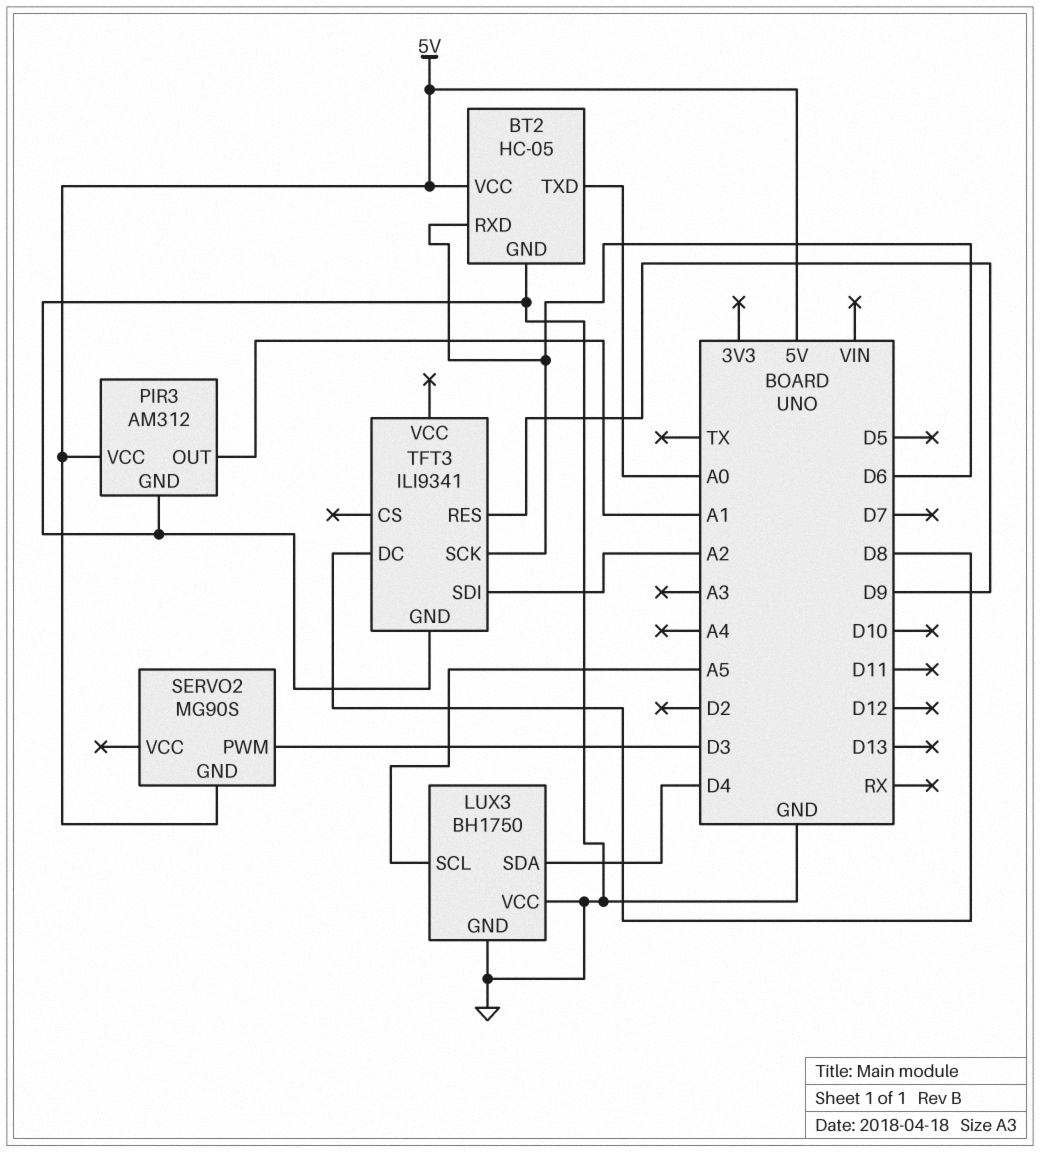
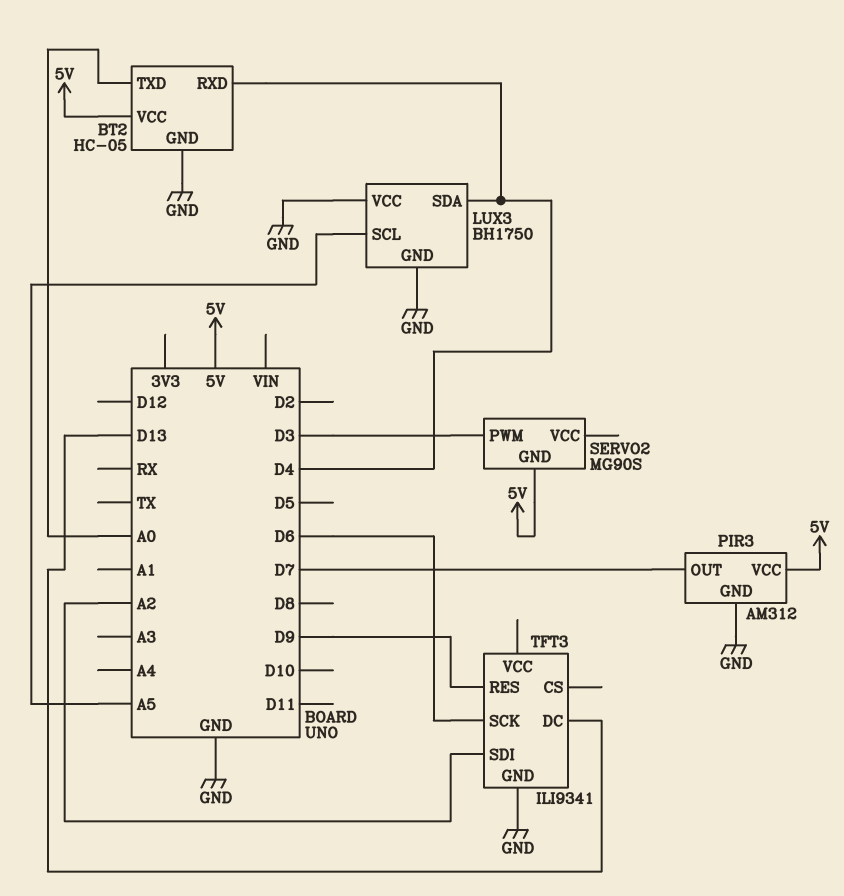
BT2 pin RXD: D6 -> D4
PIR3 pin OUT: A1 -> D7
TFT3 pin DC: D8 -> D13

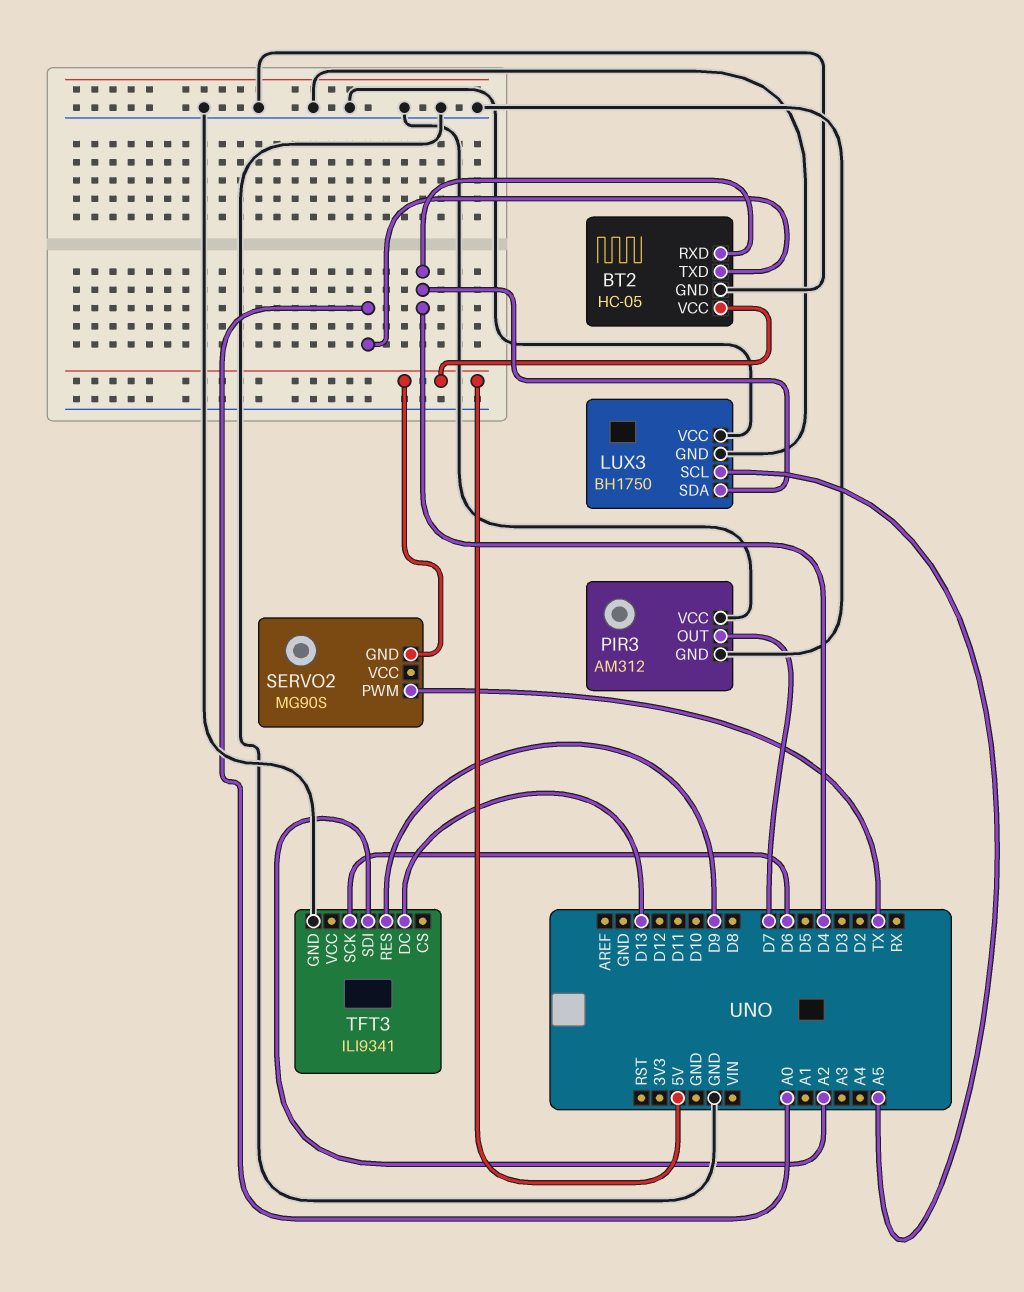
PIR3 pin VCC: 5V -> GND
SERVO2 pin PWM: D3 -> TX

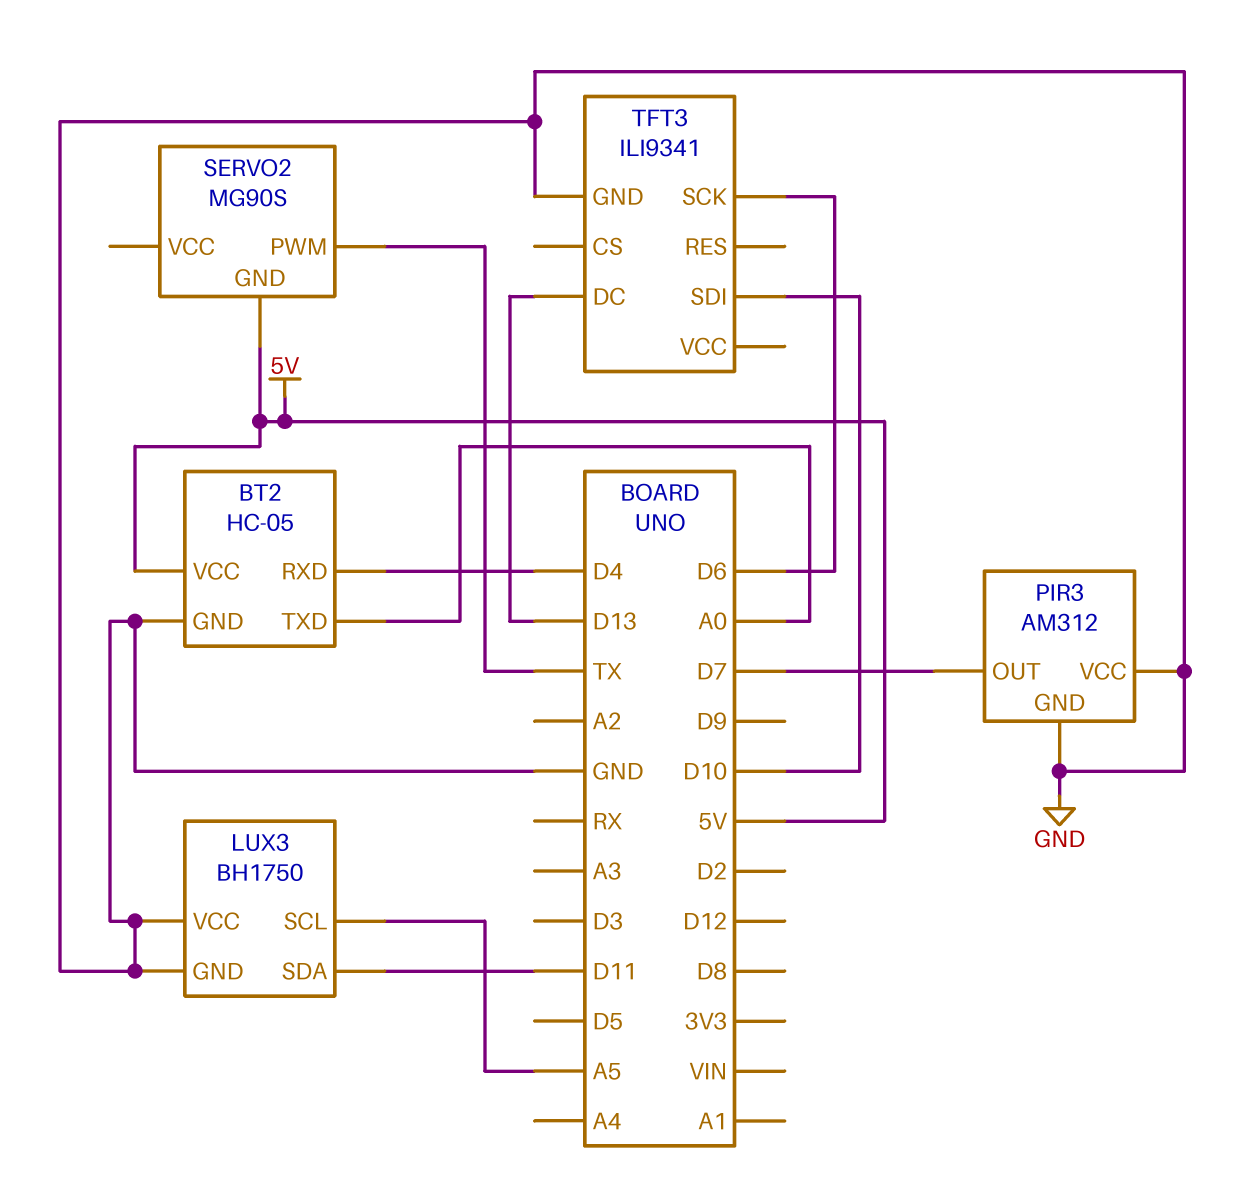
LUX3 pin SDA: D4 -> D11
TFT3 pin RES: D9 -> none
TFT3 pin SDI: A2 -> D10

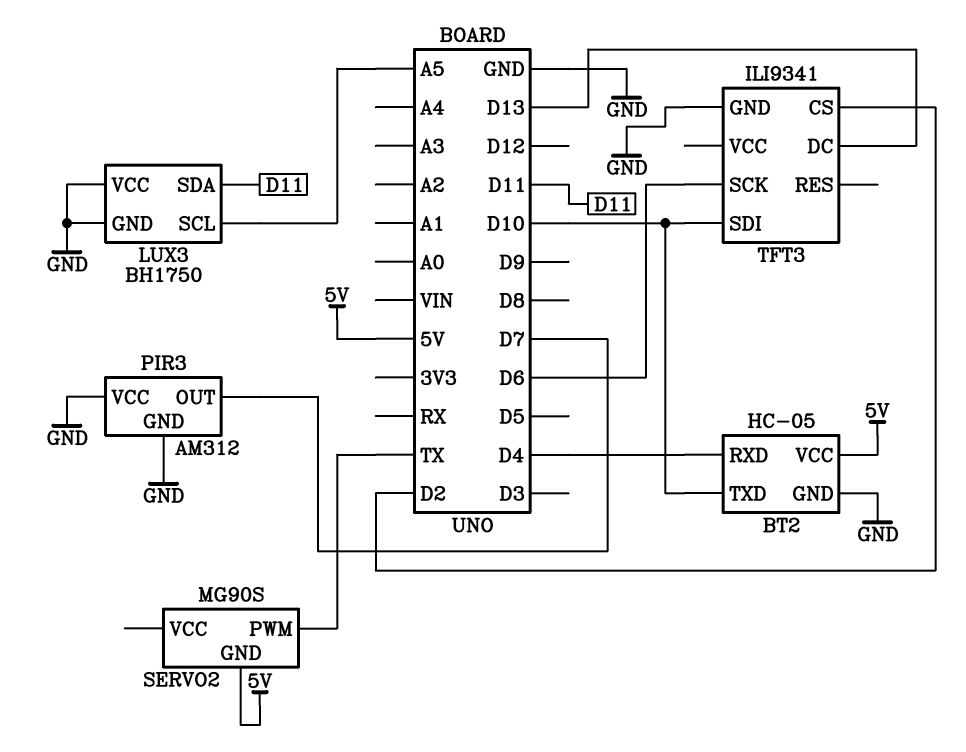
BT2 pin TXD: A0 -> D10
TFT3 pin CS: none -> D2

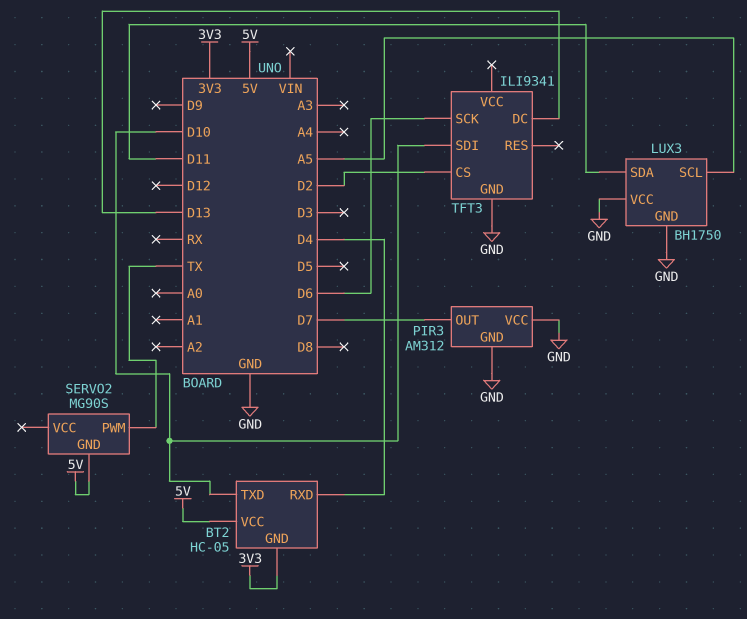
BT2 pin GND: GND -> 3V3

